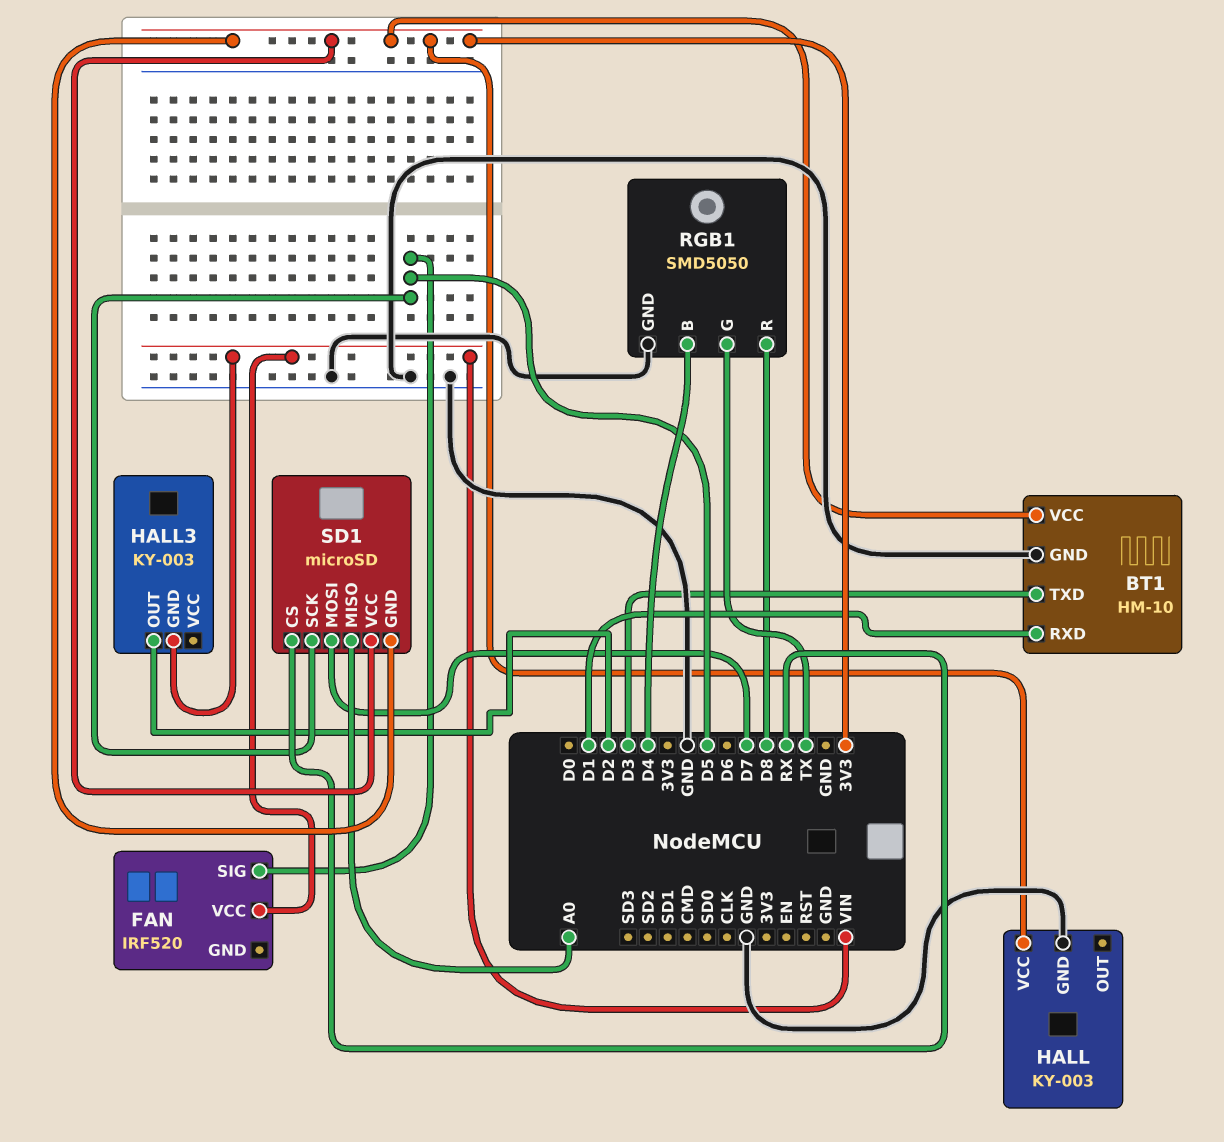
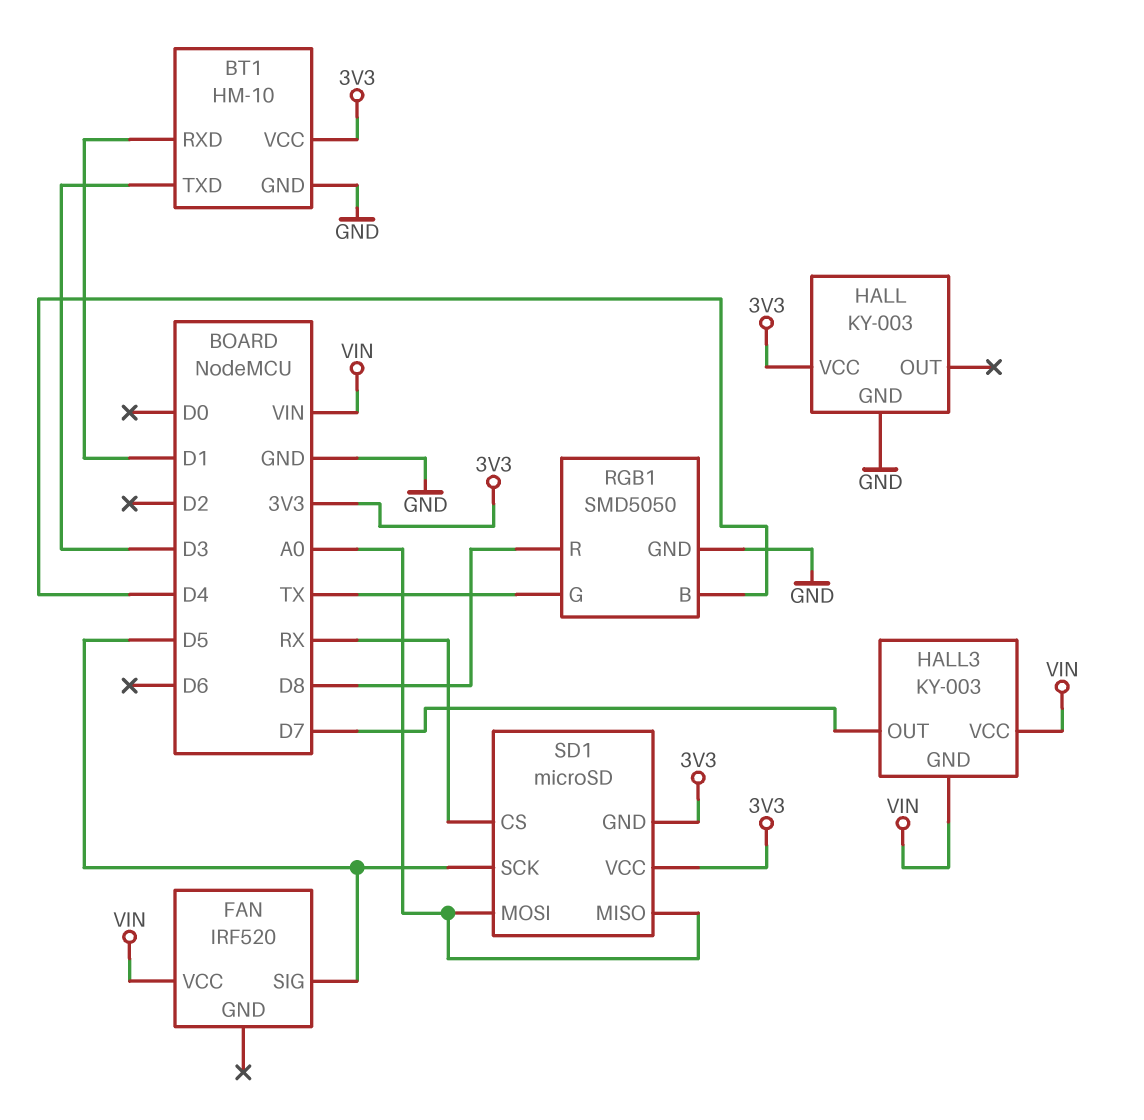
HALL3 pin OUT: D2 -> D7
HALL3 pin VCC: none -> VIN
SD1 pin MOSI: D7 -> A0

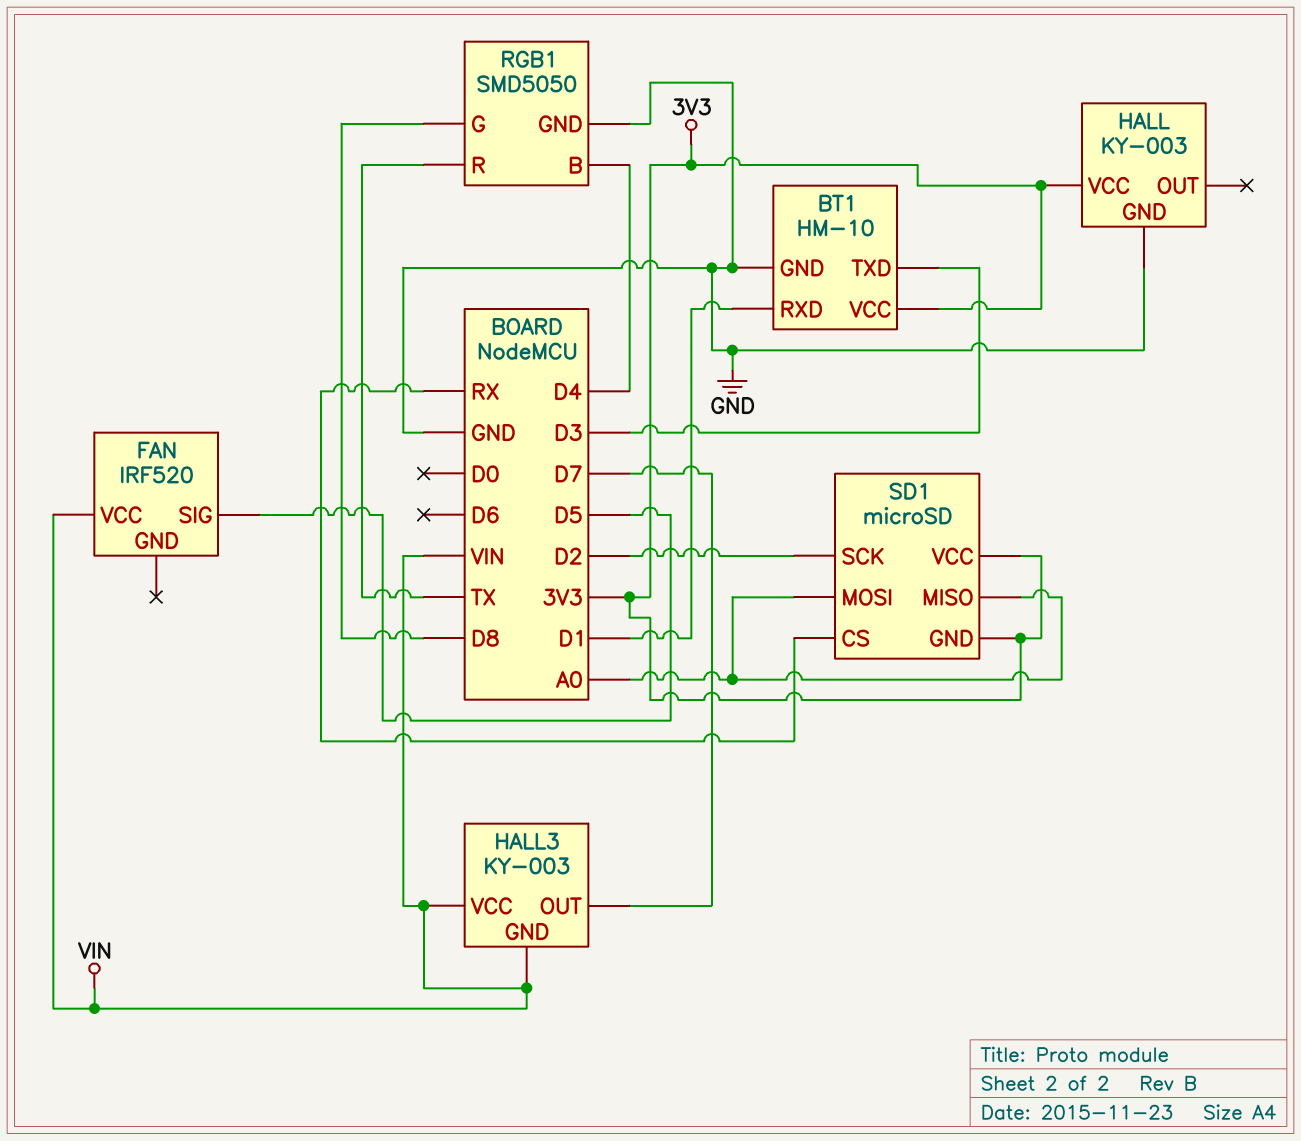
RGB1 pin G: TX -> D8
RGB1 pin R: D8 -> TX
SD1 pin SCK: D5 -> D2

